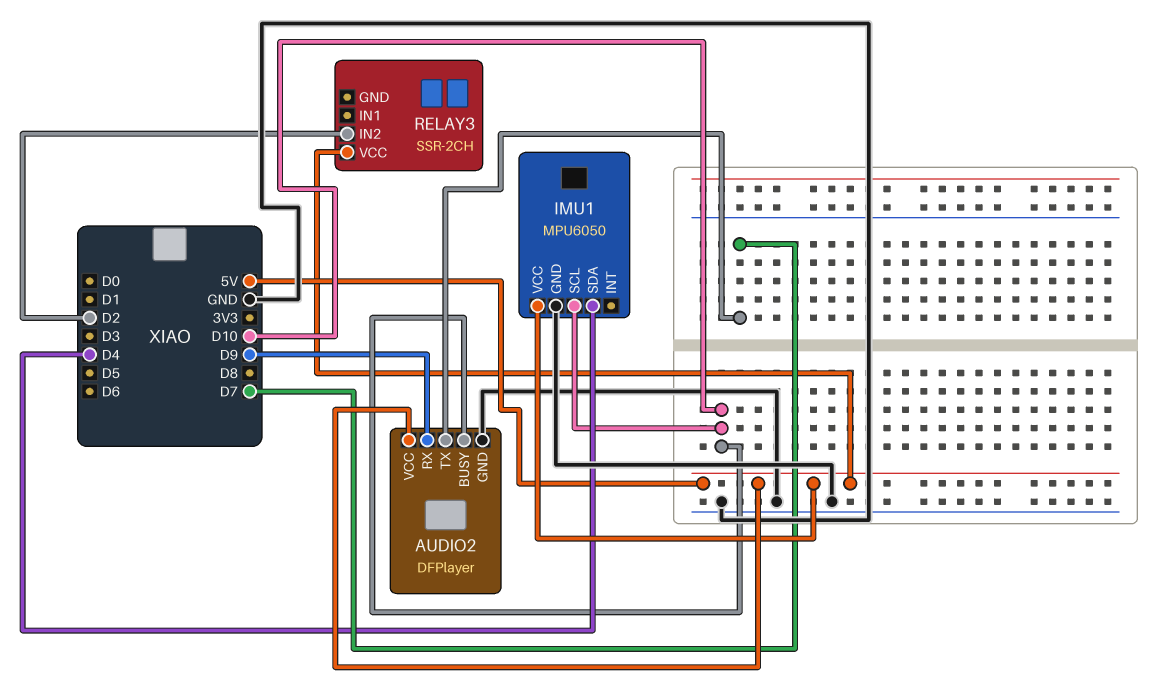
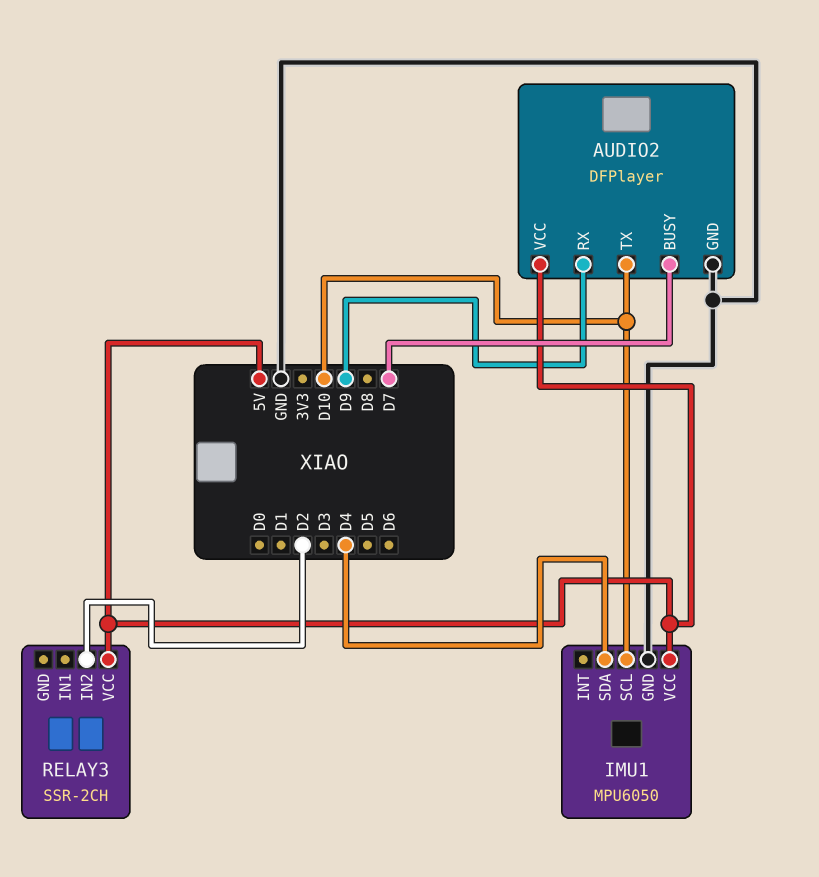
AUDIO2 pin BUSY: D10 -> D7
AUDIO2 pin TX: D7 -> D10

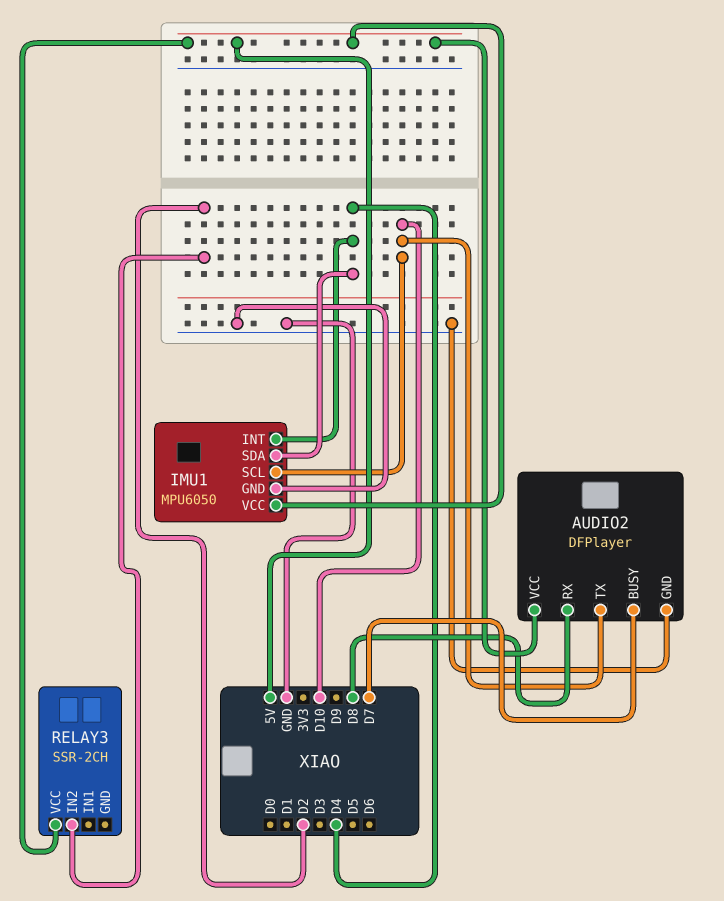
AUDIO2 pin RX: D9 -> D8
IMU1 pin INT: none -> D4

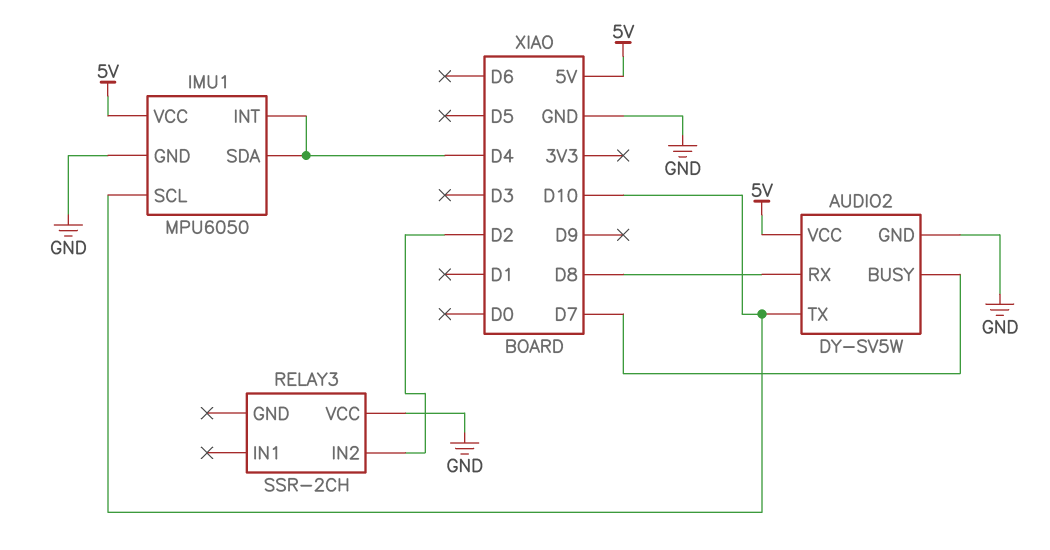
AUDIO2: DFPlayer -> DY-SV5W
RELAY3 pin VCC: 5V -> GND

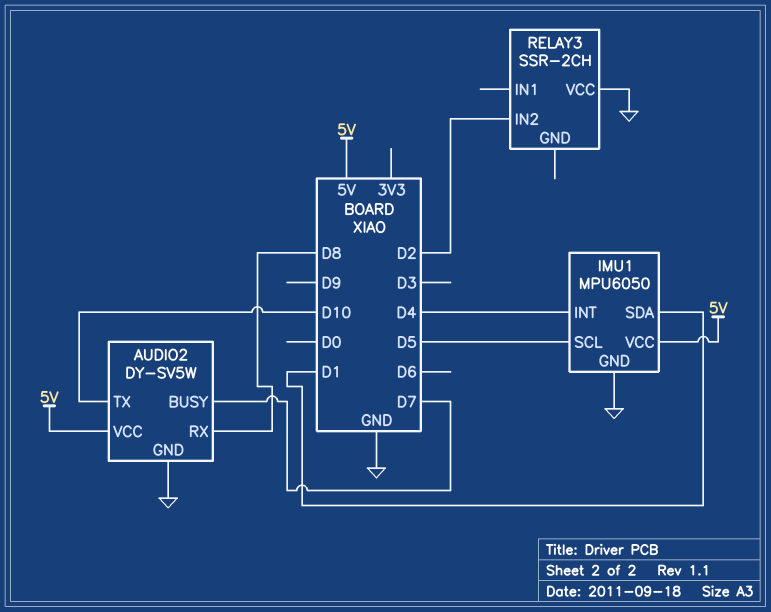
IMU1 pin SCL: D10 -> D5
IMU1 pin SDA: D4 -> D1

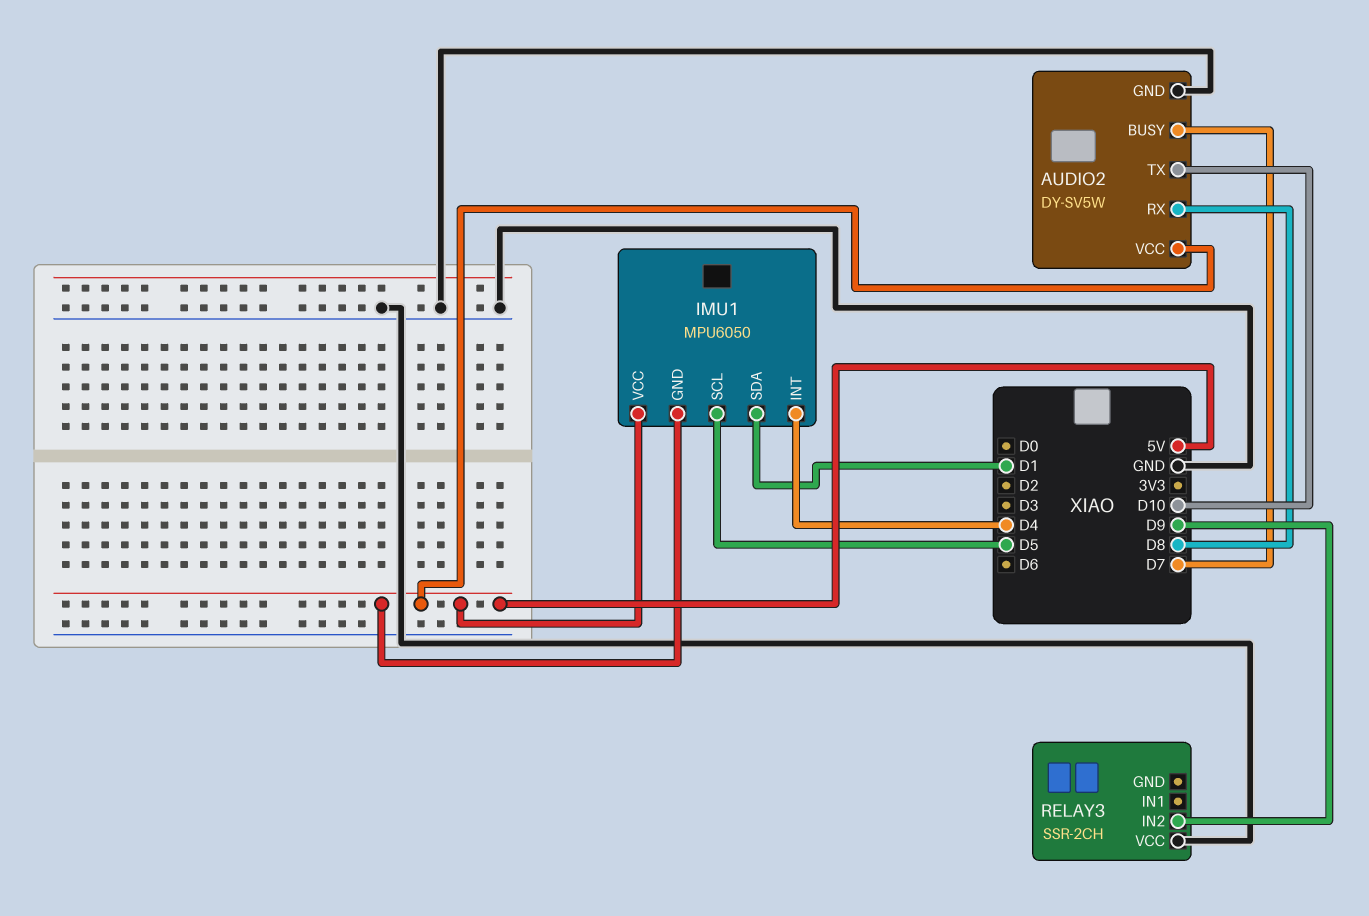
IMU1 pin GND: GND -> 5V
RELAY3 pin IN2: D2 -> D9

